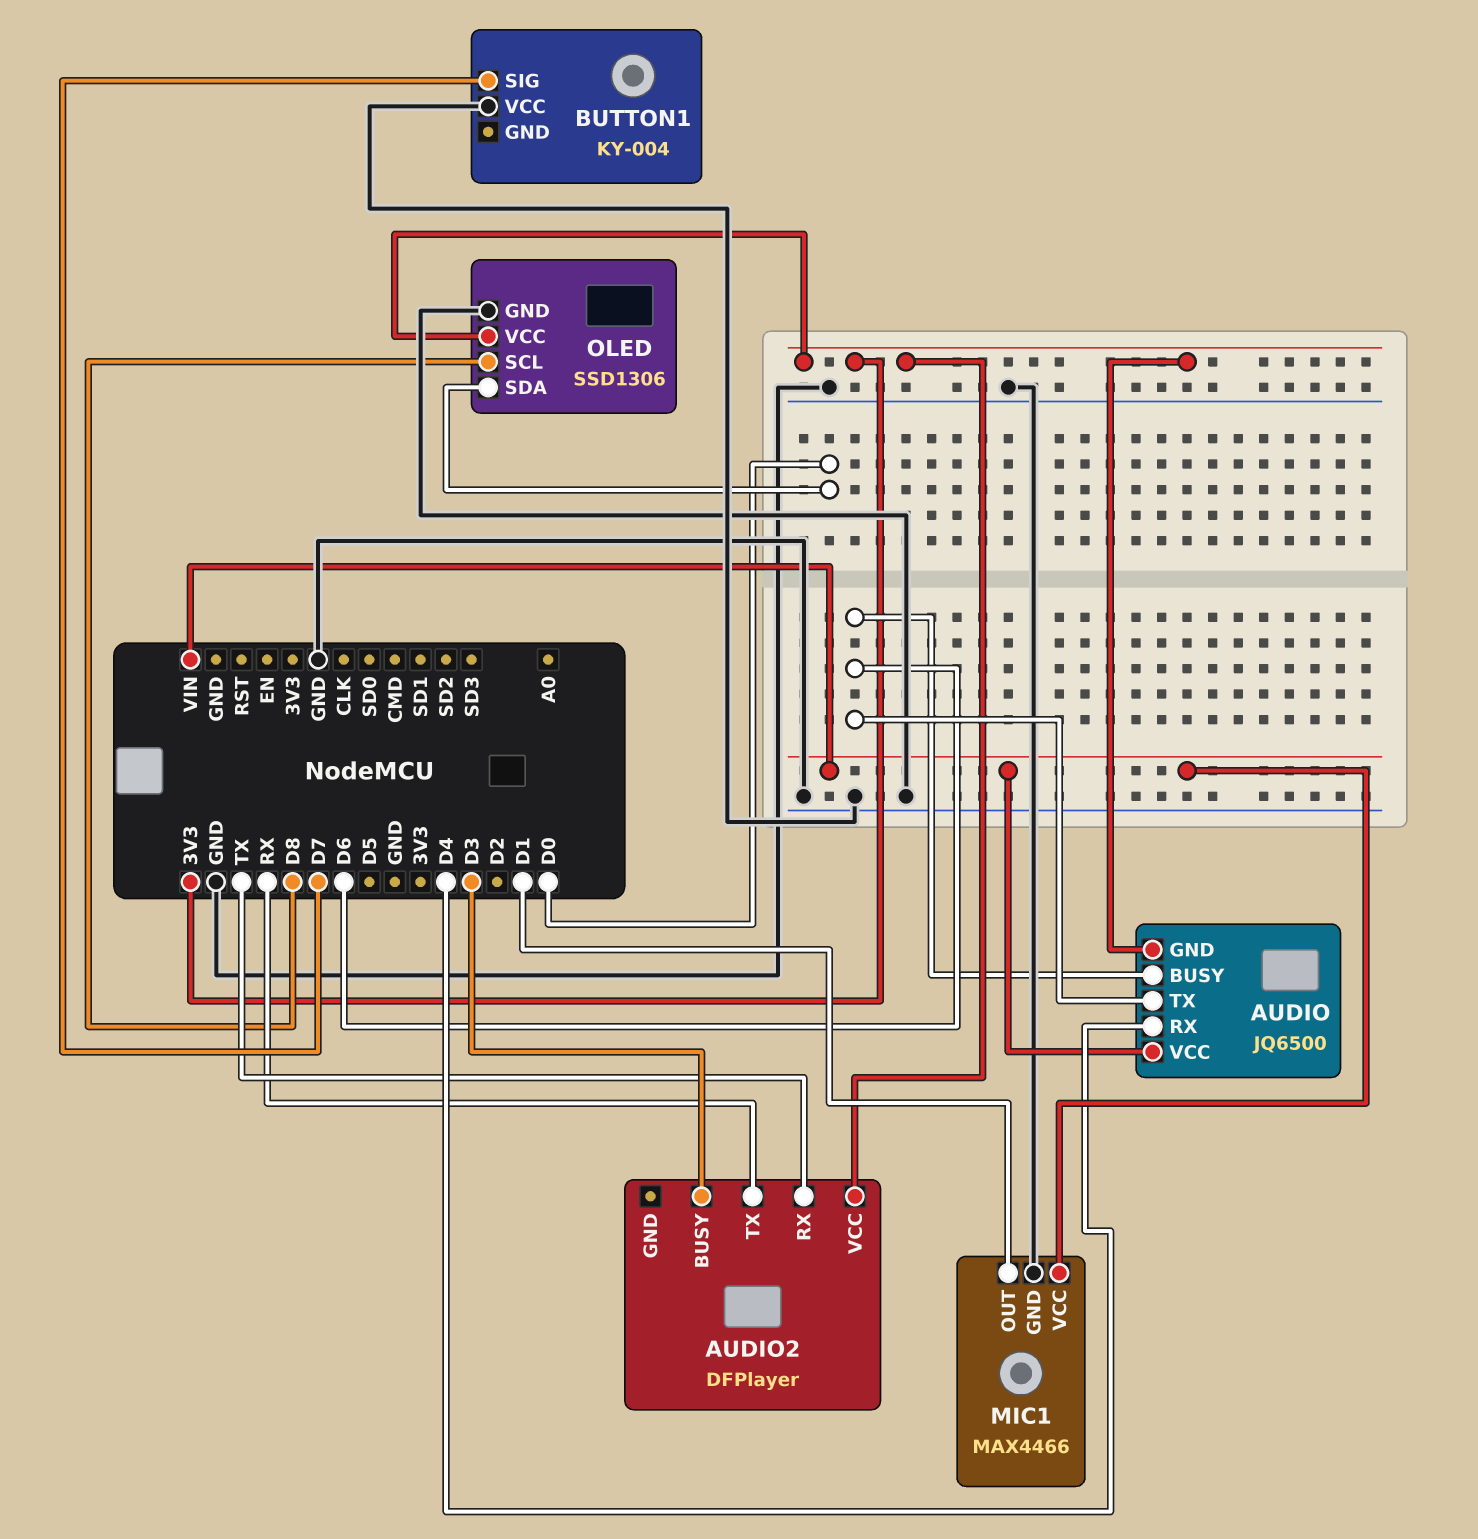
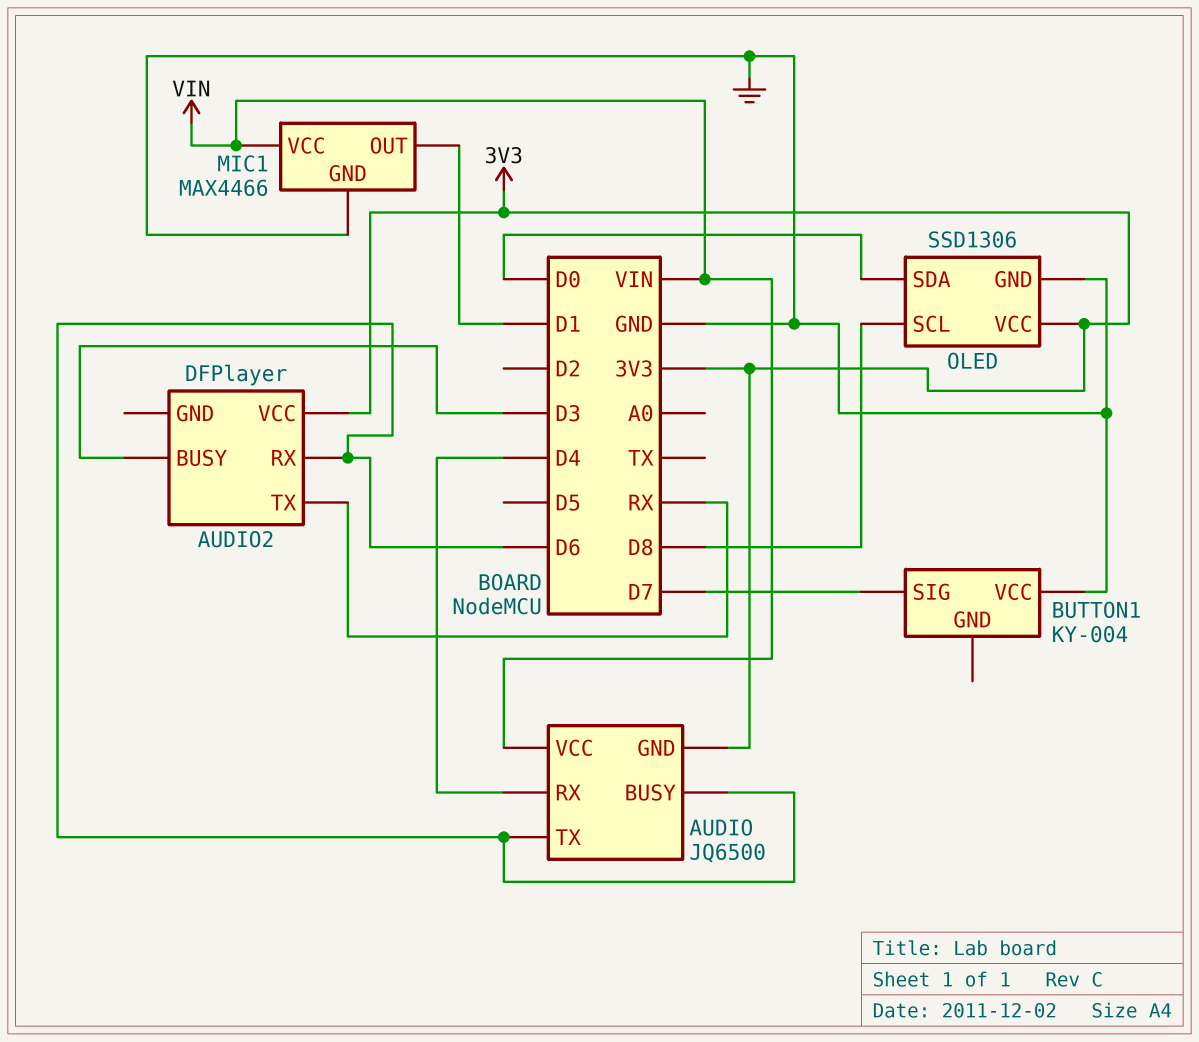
AUDIO2 pin RX: TX -> D6

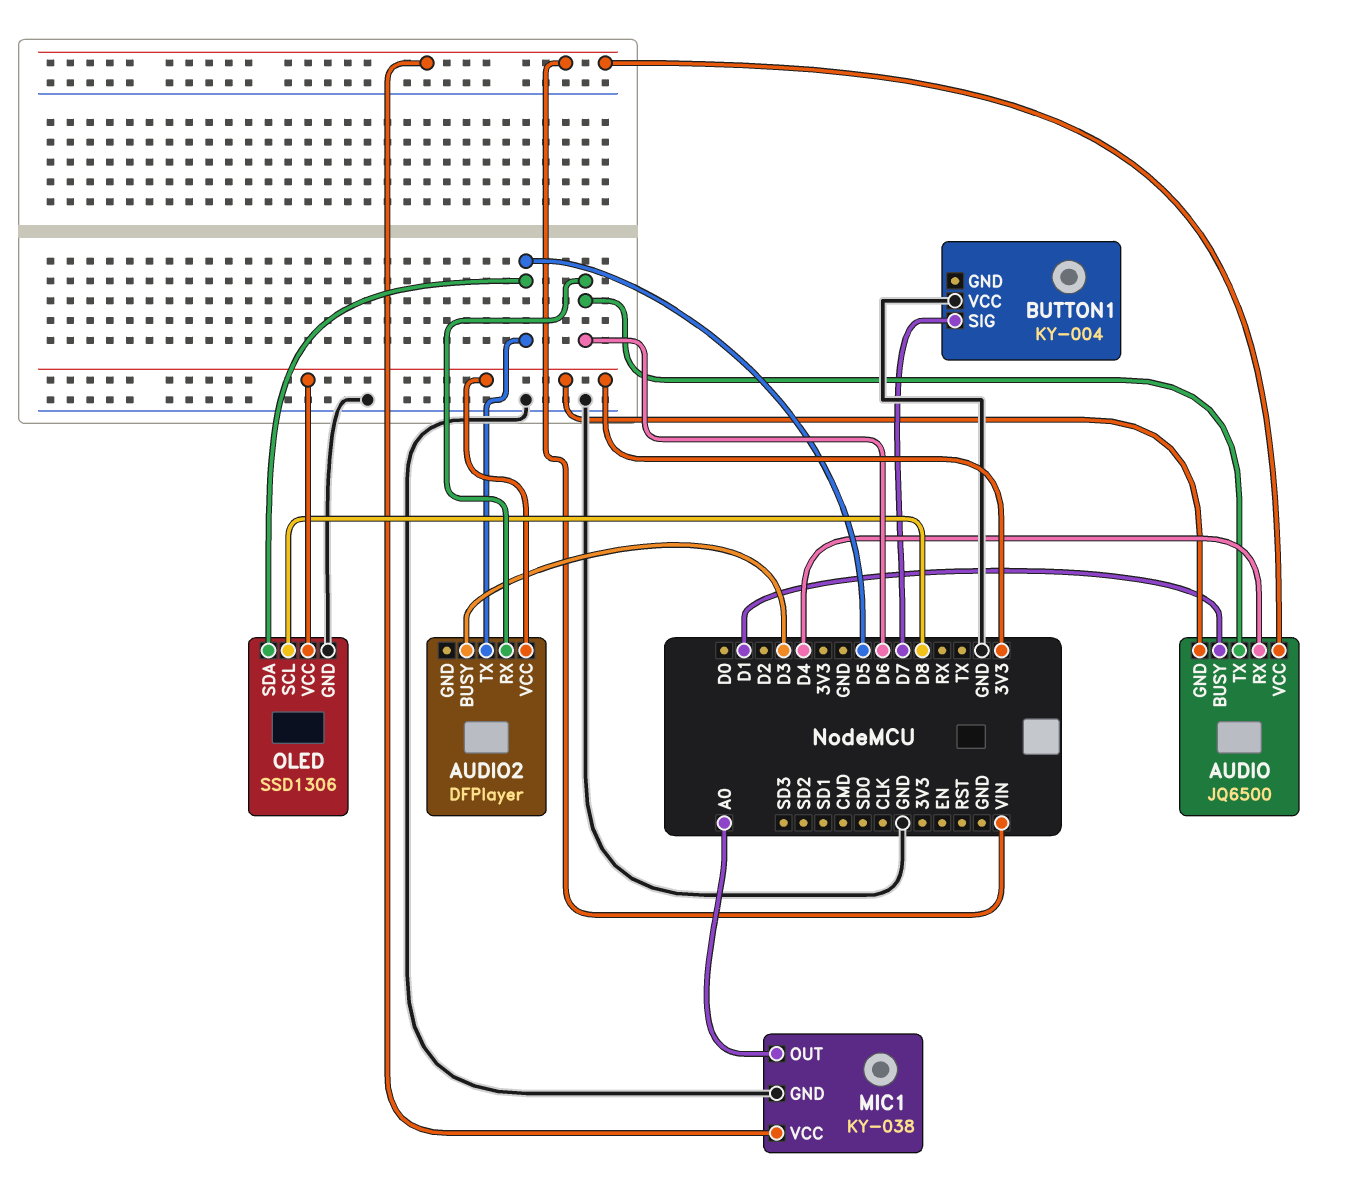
AUDIO pin BUSY: D6 -> D1
AUDIO2 pin TX: RX -> D5
MIC1: MAX4466 -> KY-038
MIC1 pin OUT: D1 -> A0
OLED pin SDA: D0 -> D5

